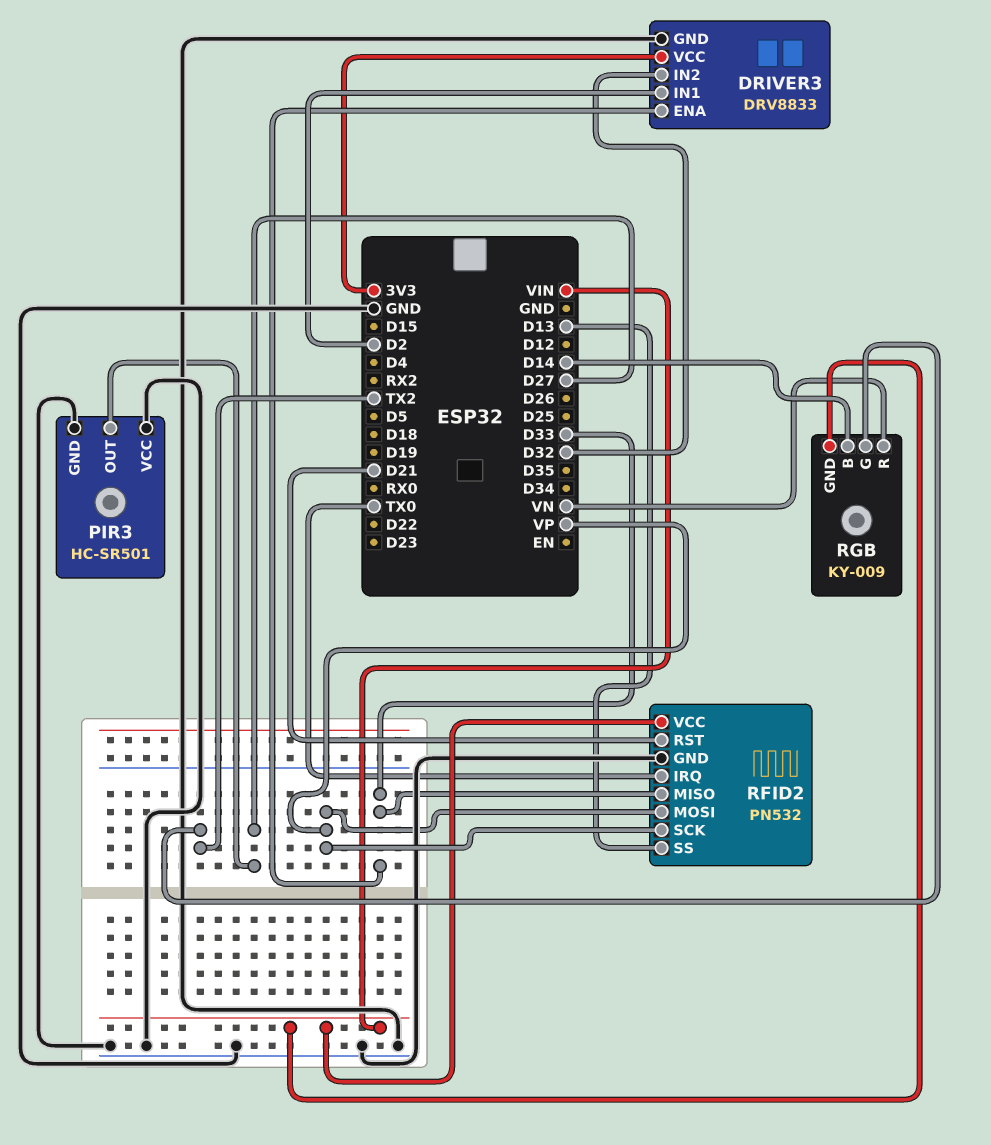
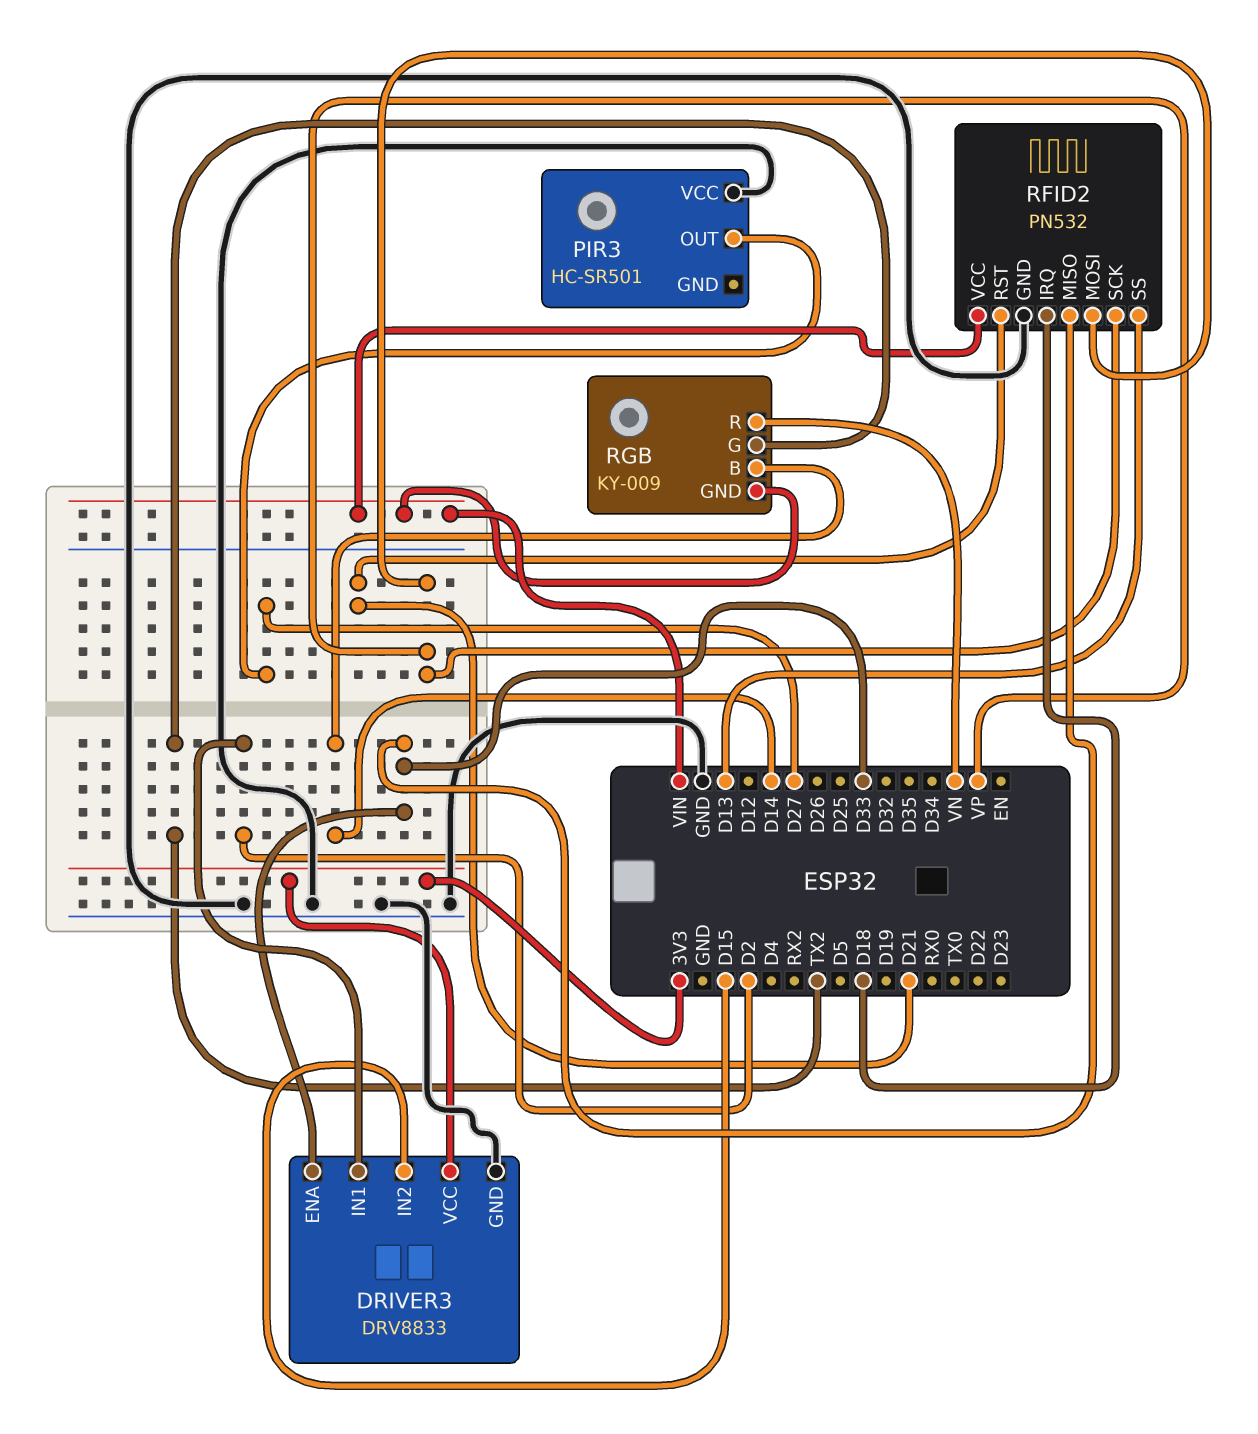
DRIVER3 pin IN2: D32 -> D15
PIR3 pin GND: GND -> none
RFID2 pin IRQ: TX0 -> D18

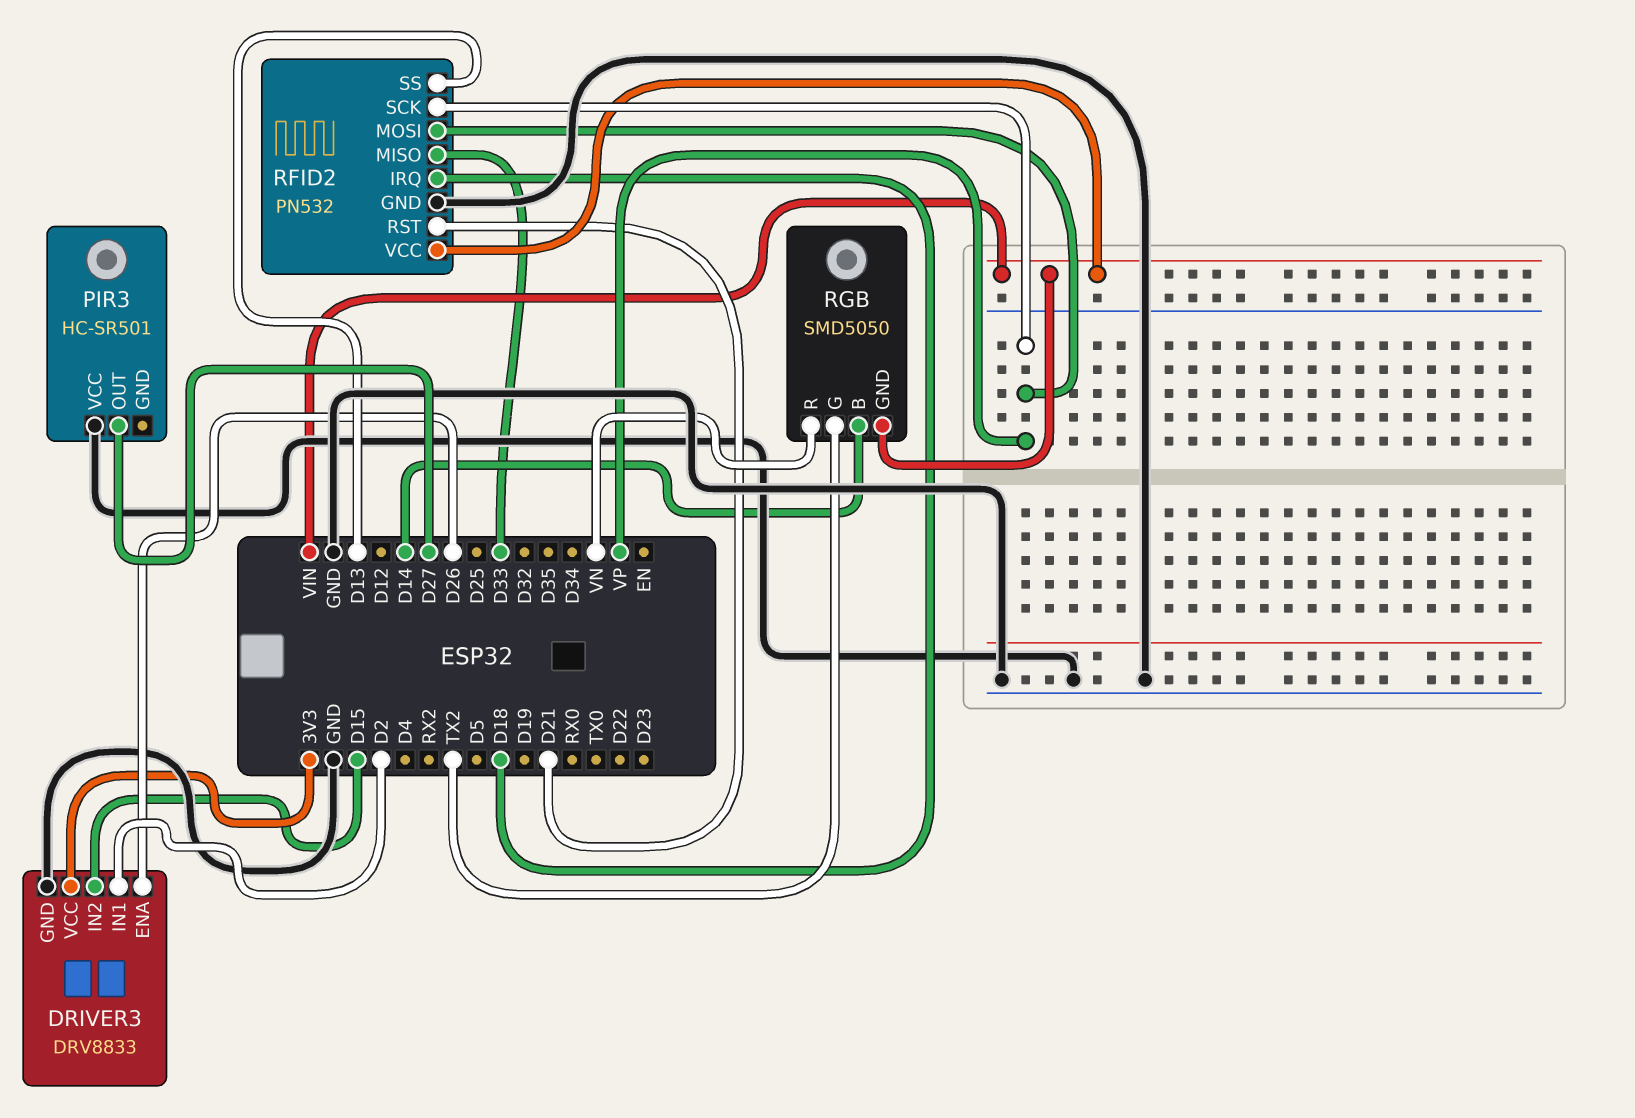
DRIVER3 pin ENA: D33 -> D26
RGB: KY-009 -> SMD5050

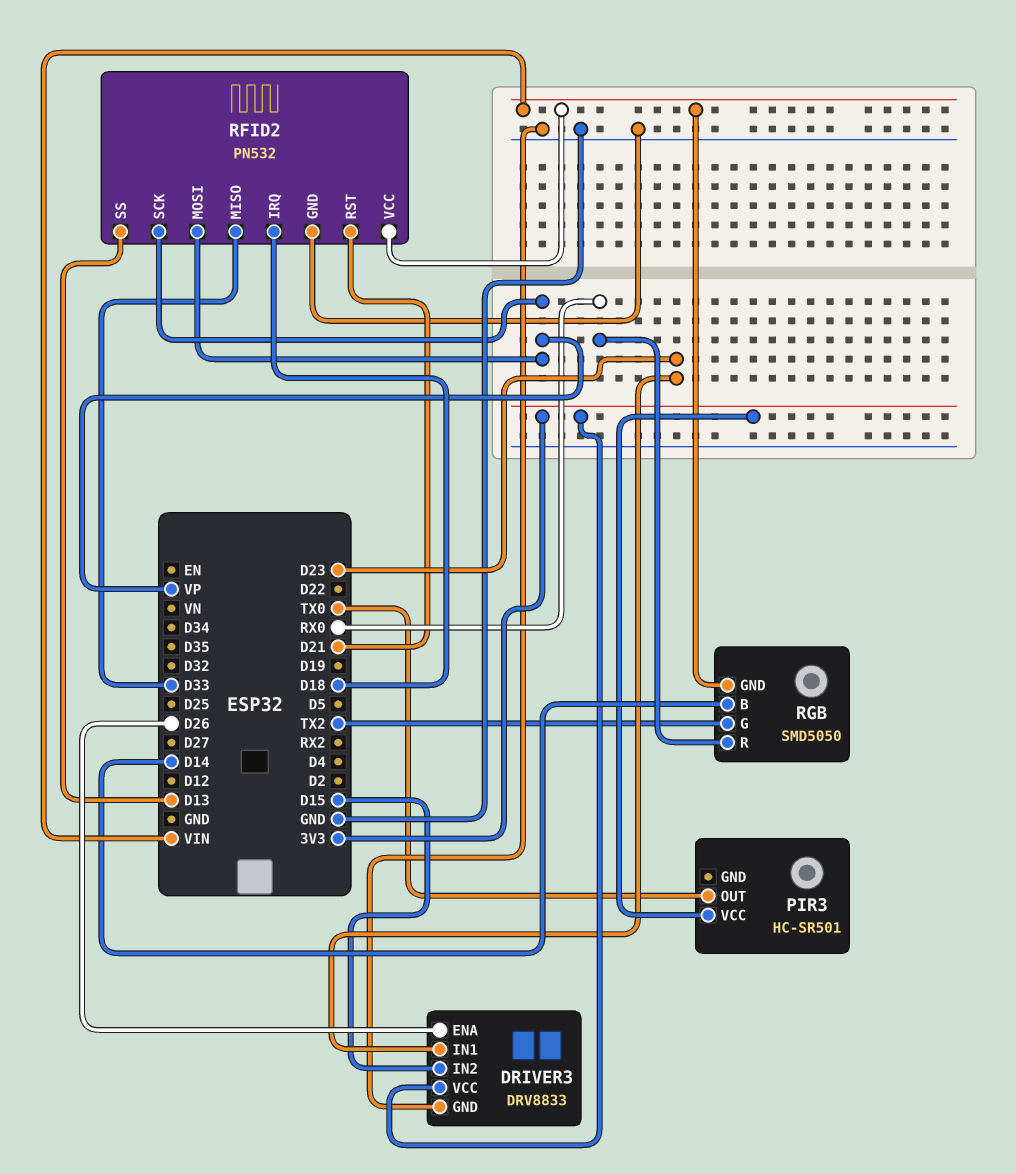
DRIVER3 pin IN1: D2 -> D23
PIR3 pin OUT: D27 -> TX0
PIR3 pin VCC: GND -> 3V3
RGB pin R: VN -> RX0

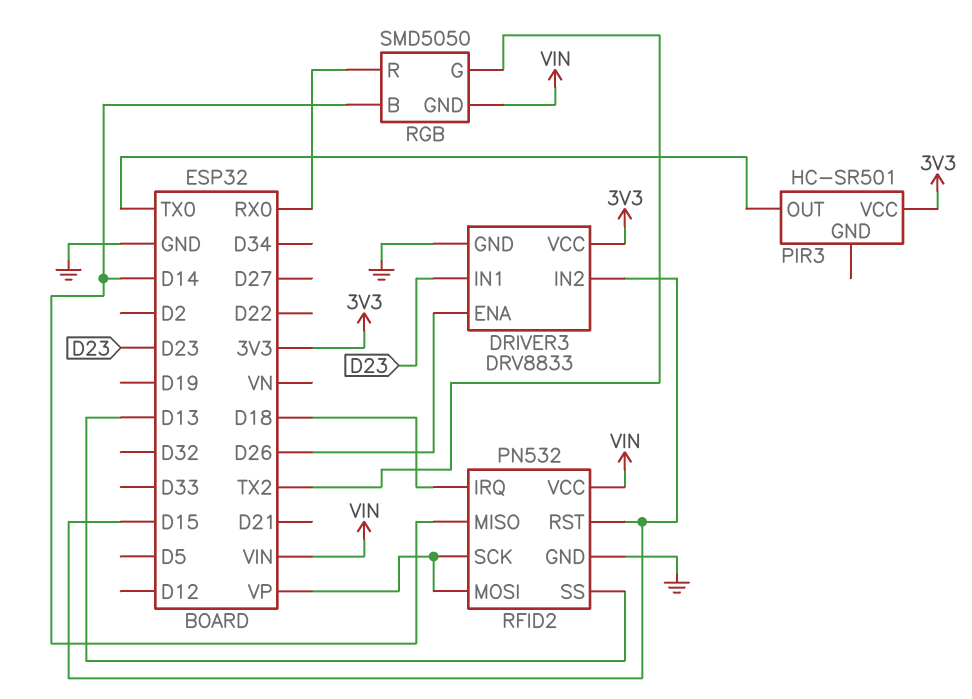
RFID2 pin MISO: D33 -> D14
RFID2 pin RST: D21 -> D15

